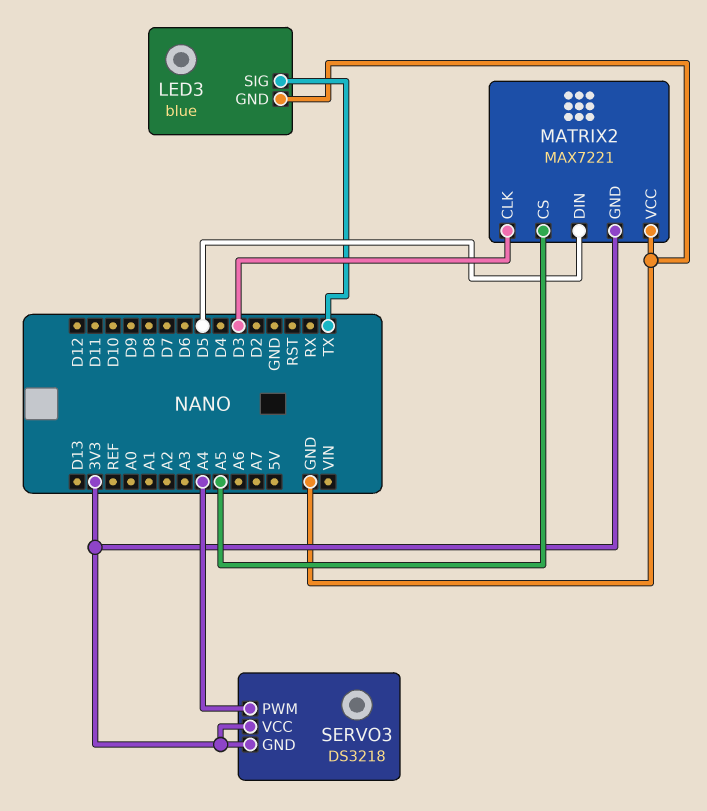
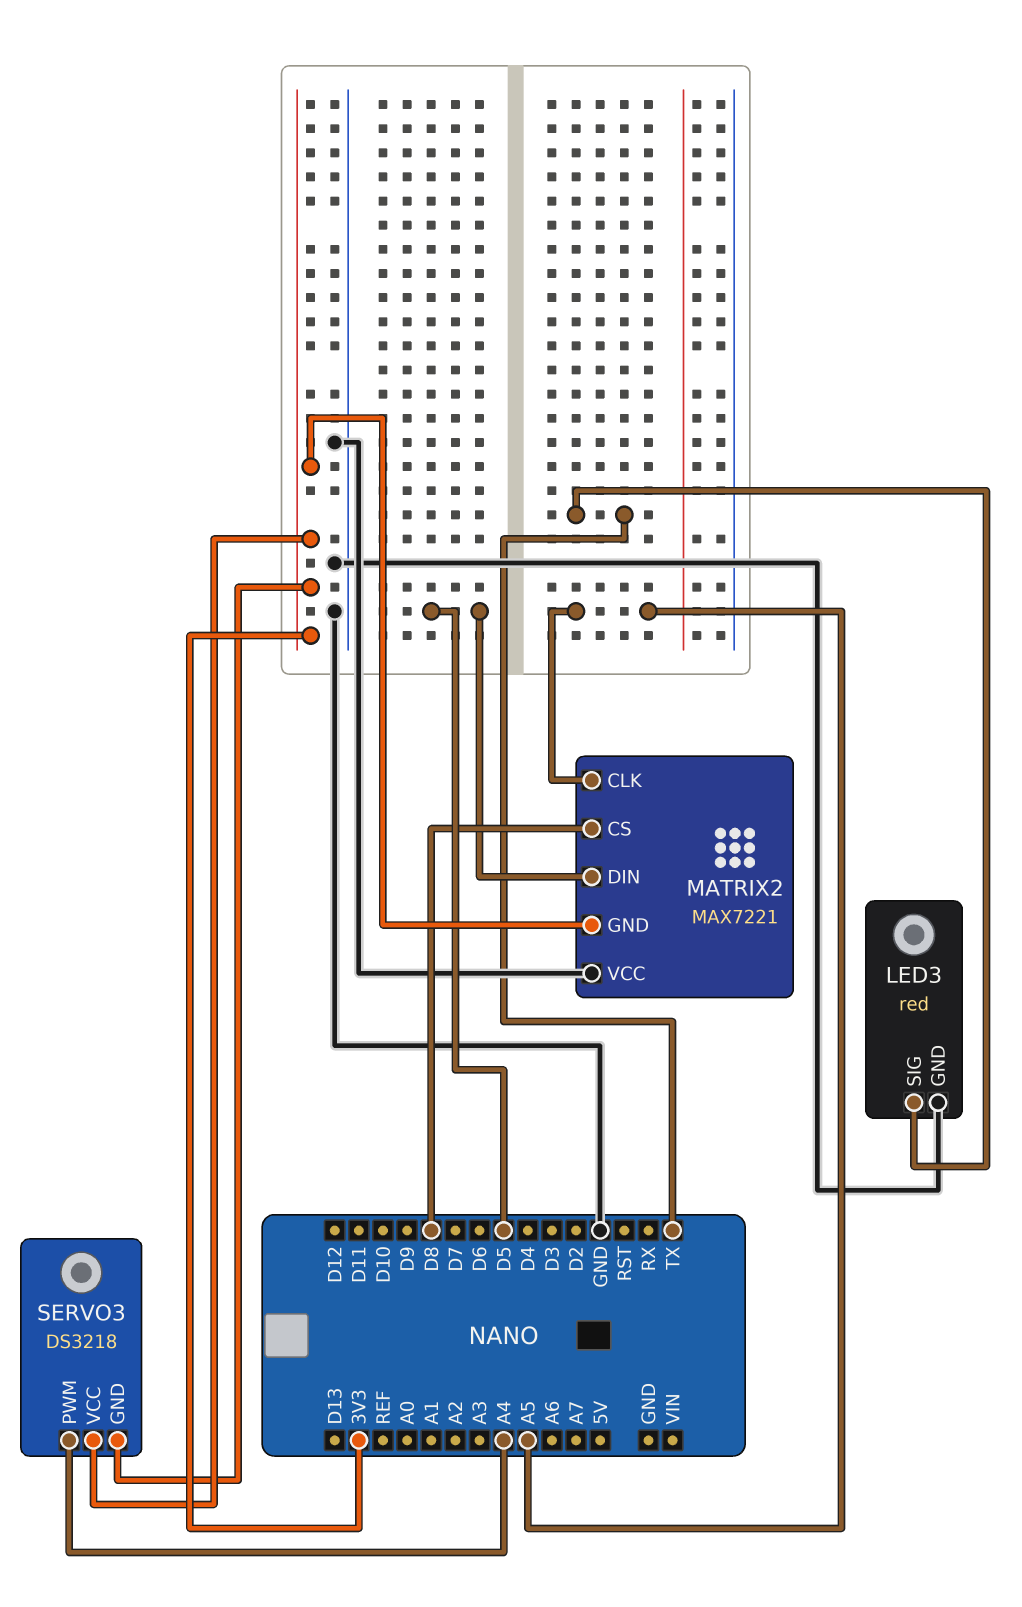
LED3: blue -> red
MATRIX2 pin CLK: D3 -> A5
MATRIX2 pin CS: A5 -> D8

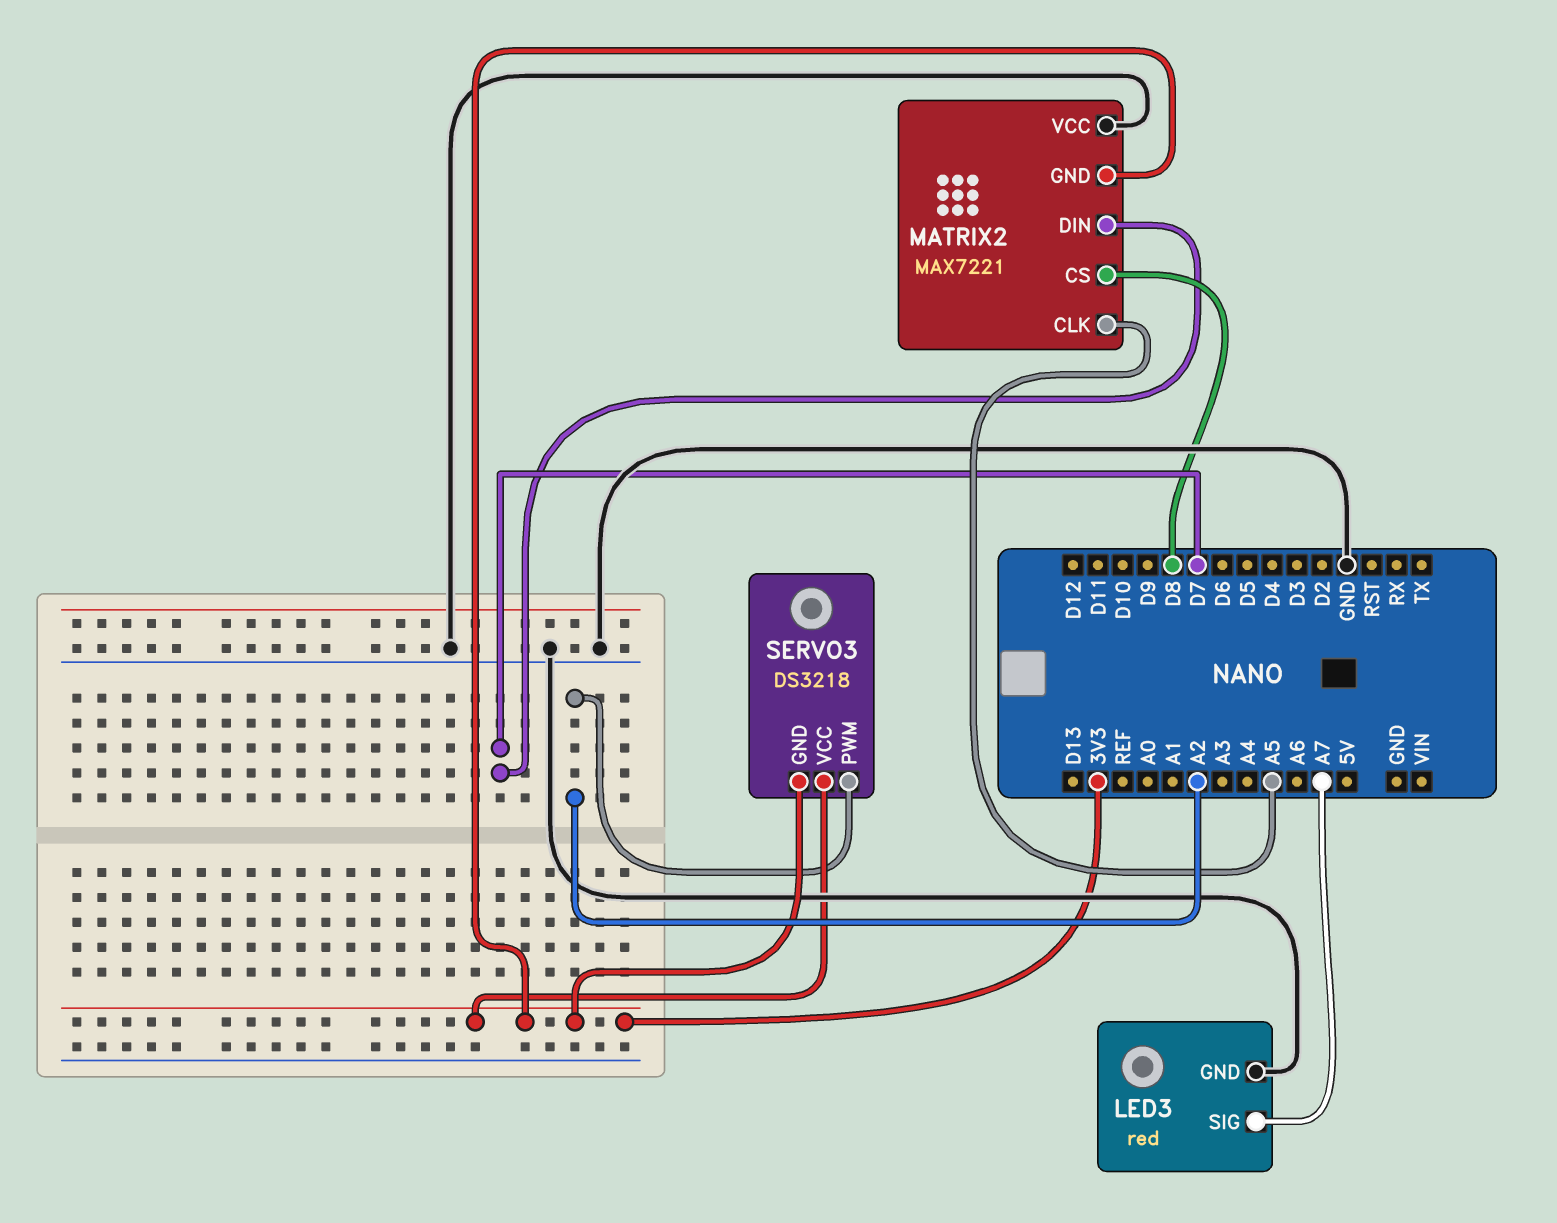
LED3 pin SIG: TX -> A7
MATRIX2 pin DIN: D5 -> D7
SERVO3 pin PWM: A4 -> A2

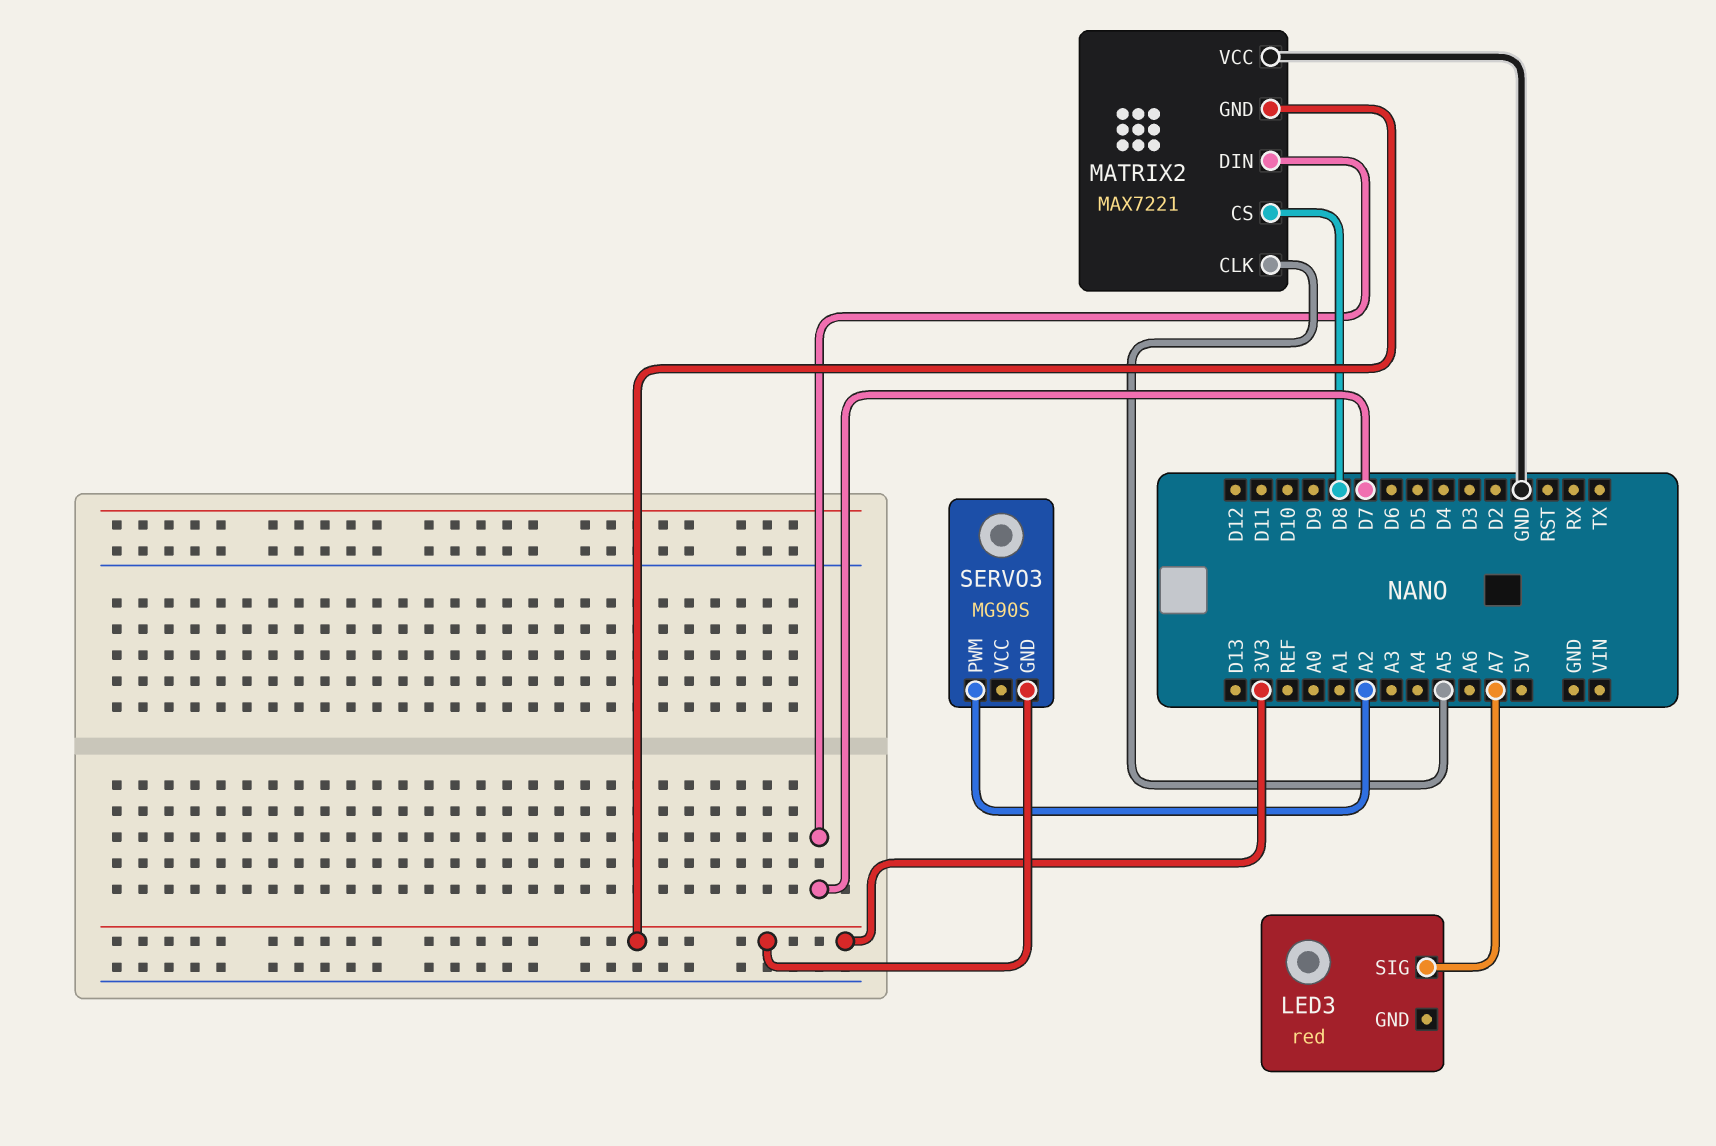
LED3 pin GND: GND -> none
SERVO3: DS3218 -> MG90S
SERVO3 pin VCC: 3V3 -> none

